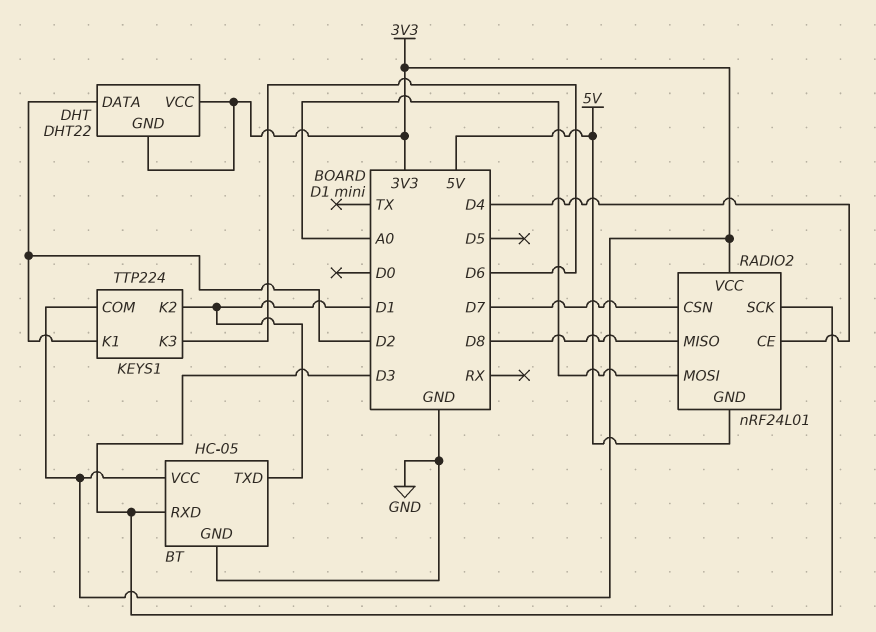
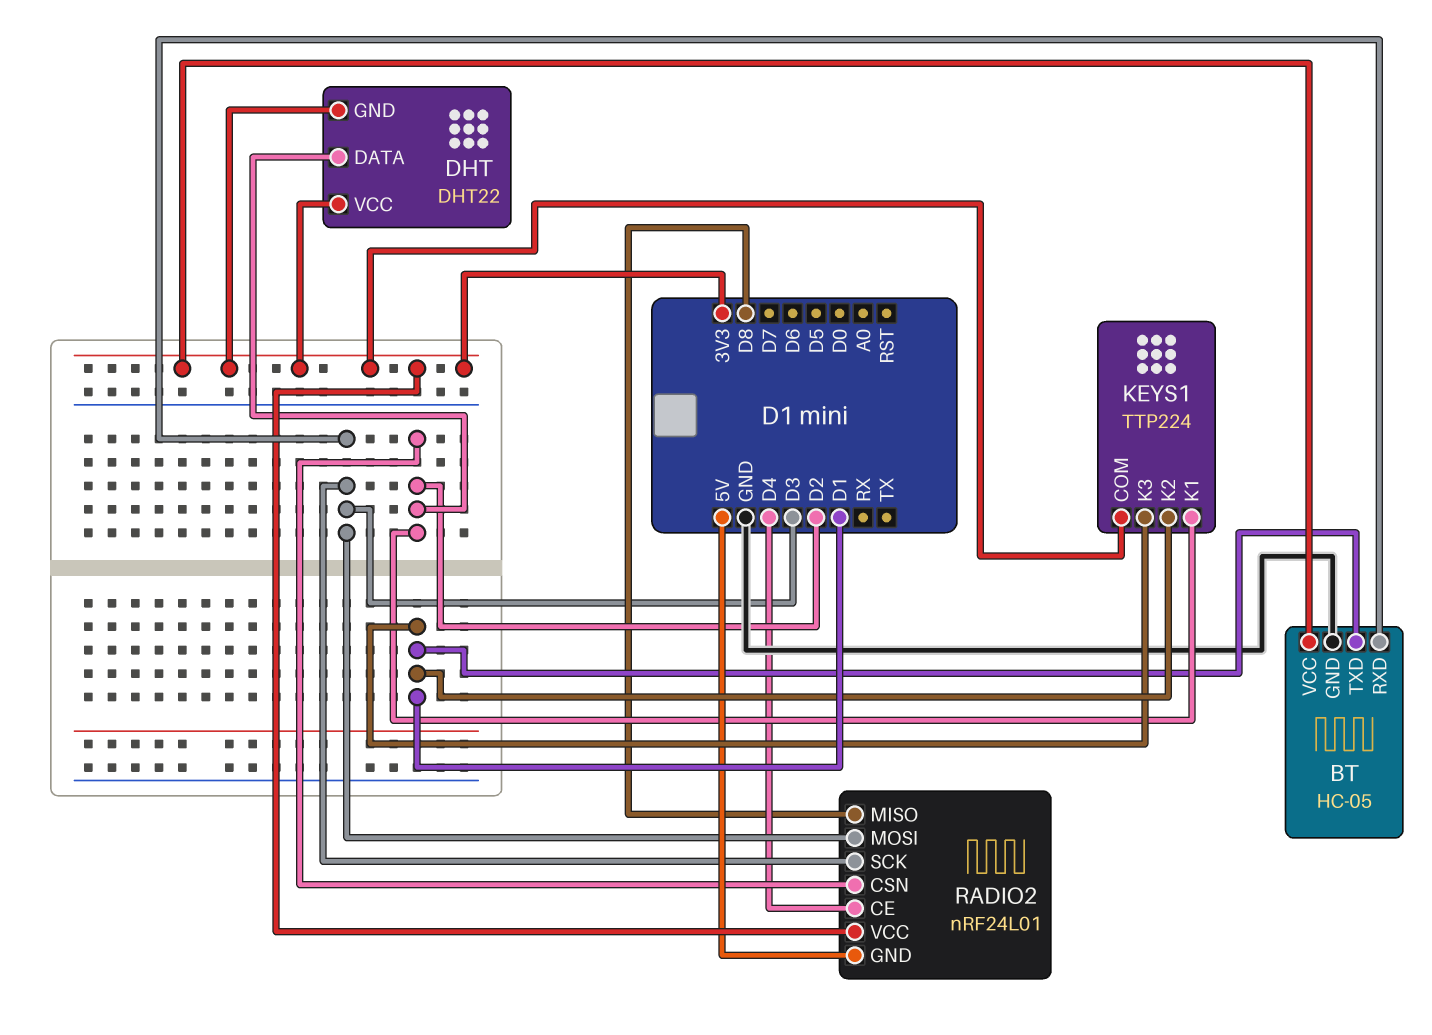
KEYS1 pin K3: D6 -> D1
RADIO2 pin CSN: D7 -> D2
RADIO2 pin MOSI: A0 -> D3

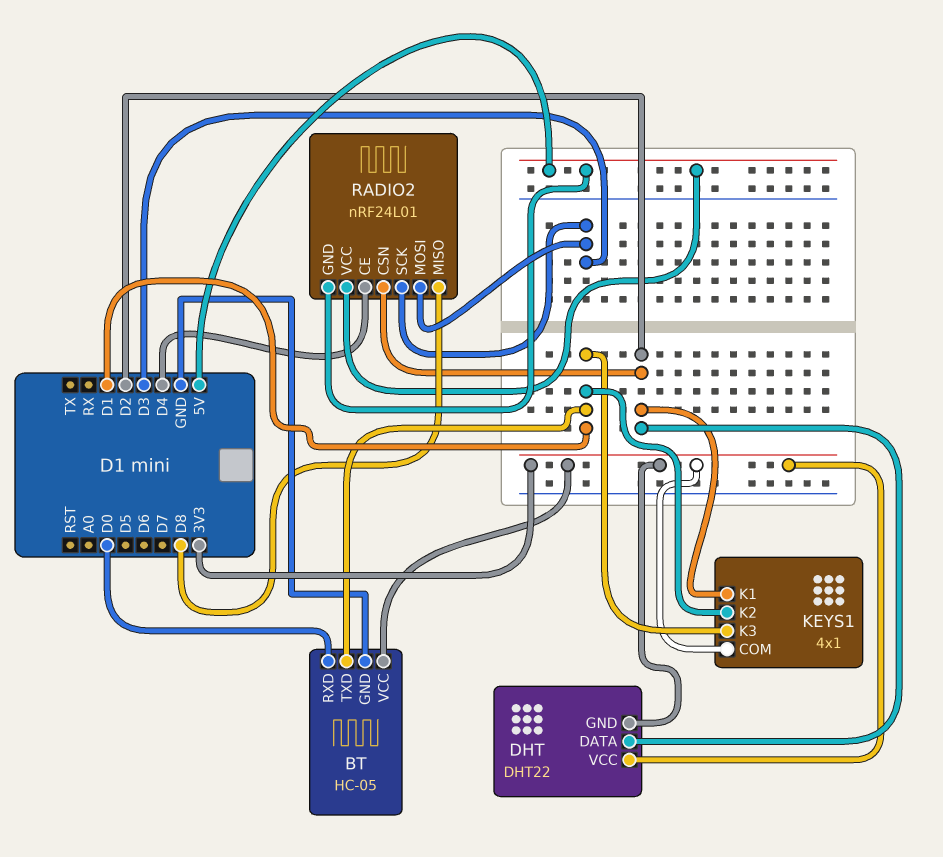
BT pin RXD: D3 -> D0
KEYS1: TTP224 -> 4x1
RADIO2 pin VCC: 3V3 -> 5V

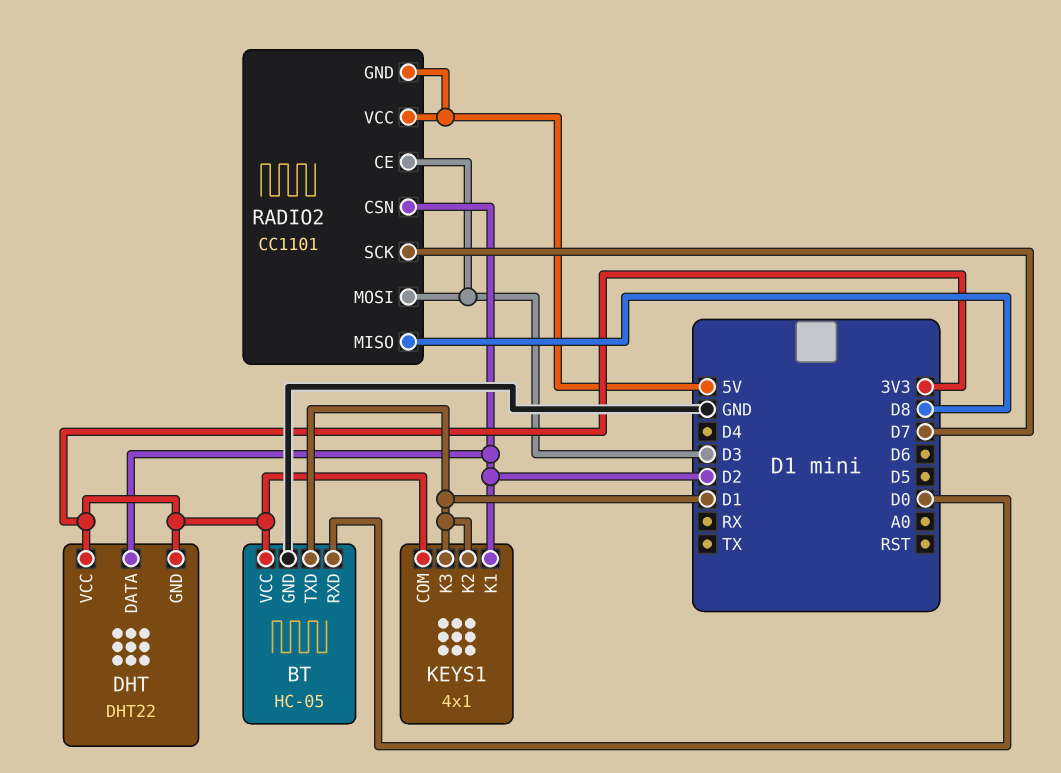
RADIO2: nRF24L01 -> CC1101
RADIO2 pin CE: D4 -> D3
RADIO2 pin SCK: D3 -> D7

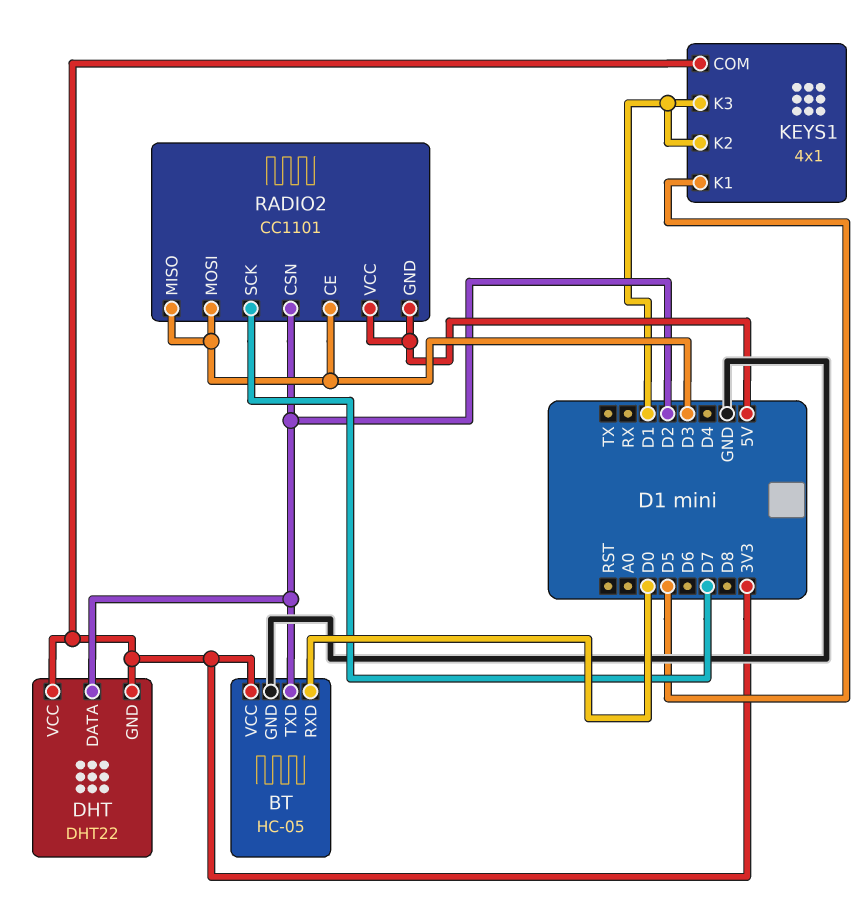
BT pin TXD: D1 -> D2
KEYS1 pin K1: D2 -> D5
RADIO2 pin MISO: D8 -> D3

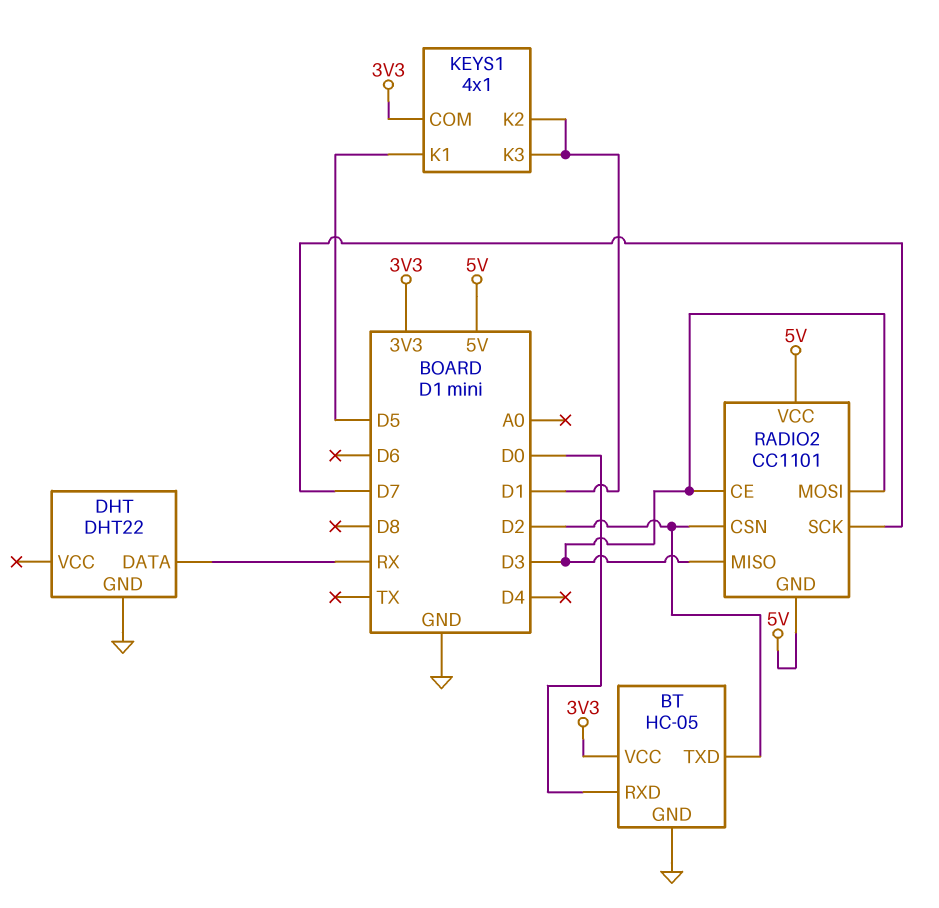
DHT pin DATA: D2 -> RX
DHT pin GND: 3V3 -> GND
DHT pin VCC: 3V3 -> none

